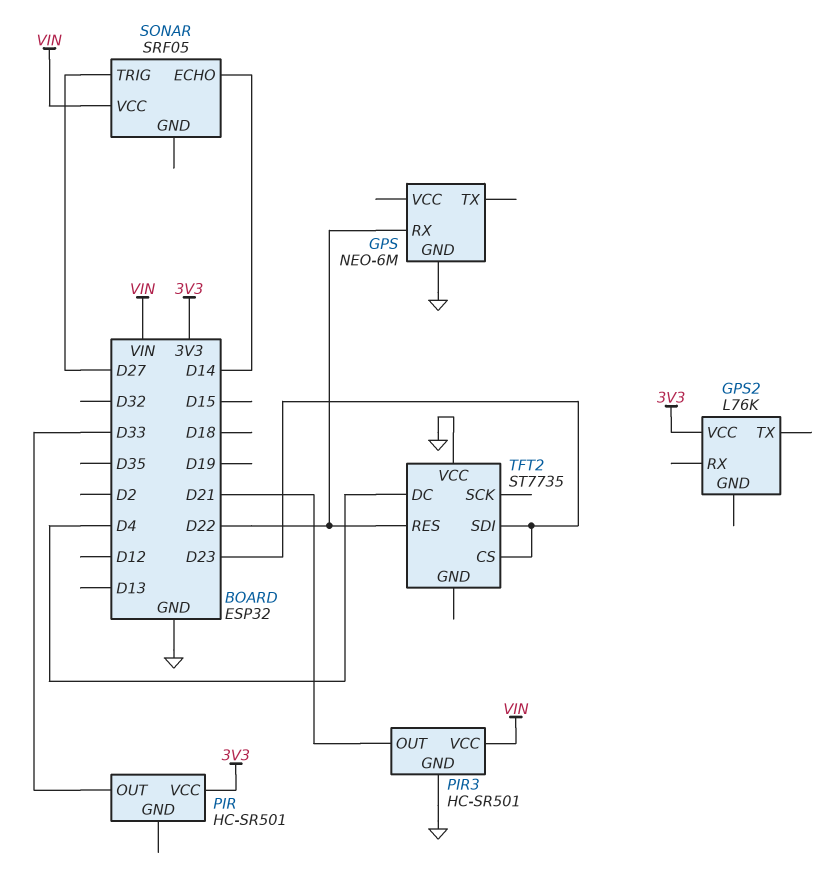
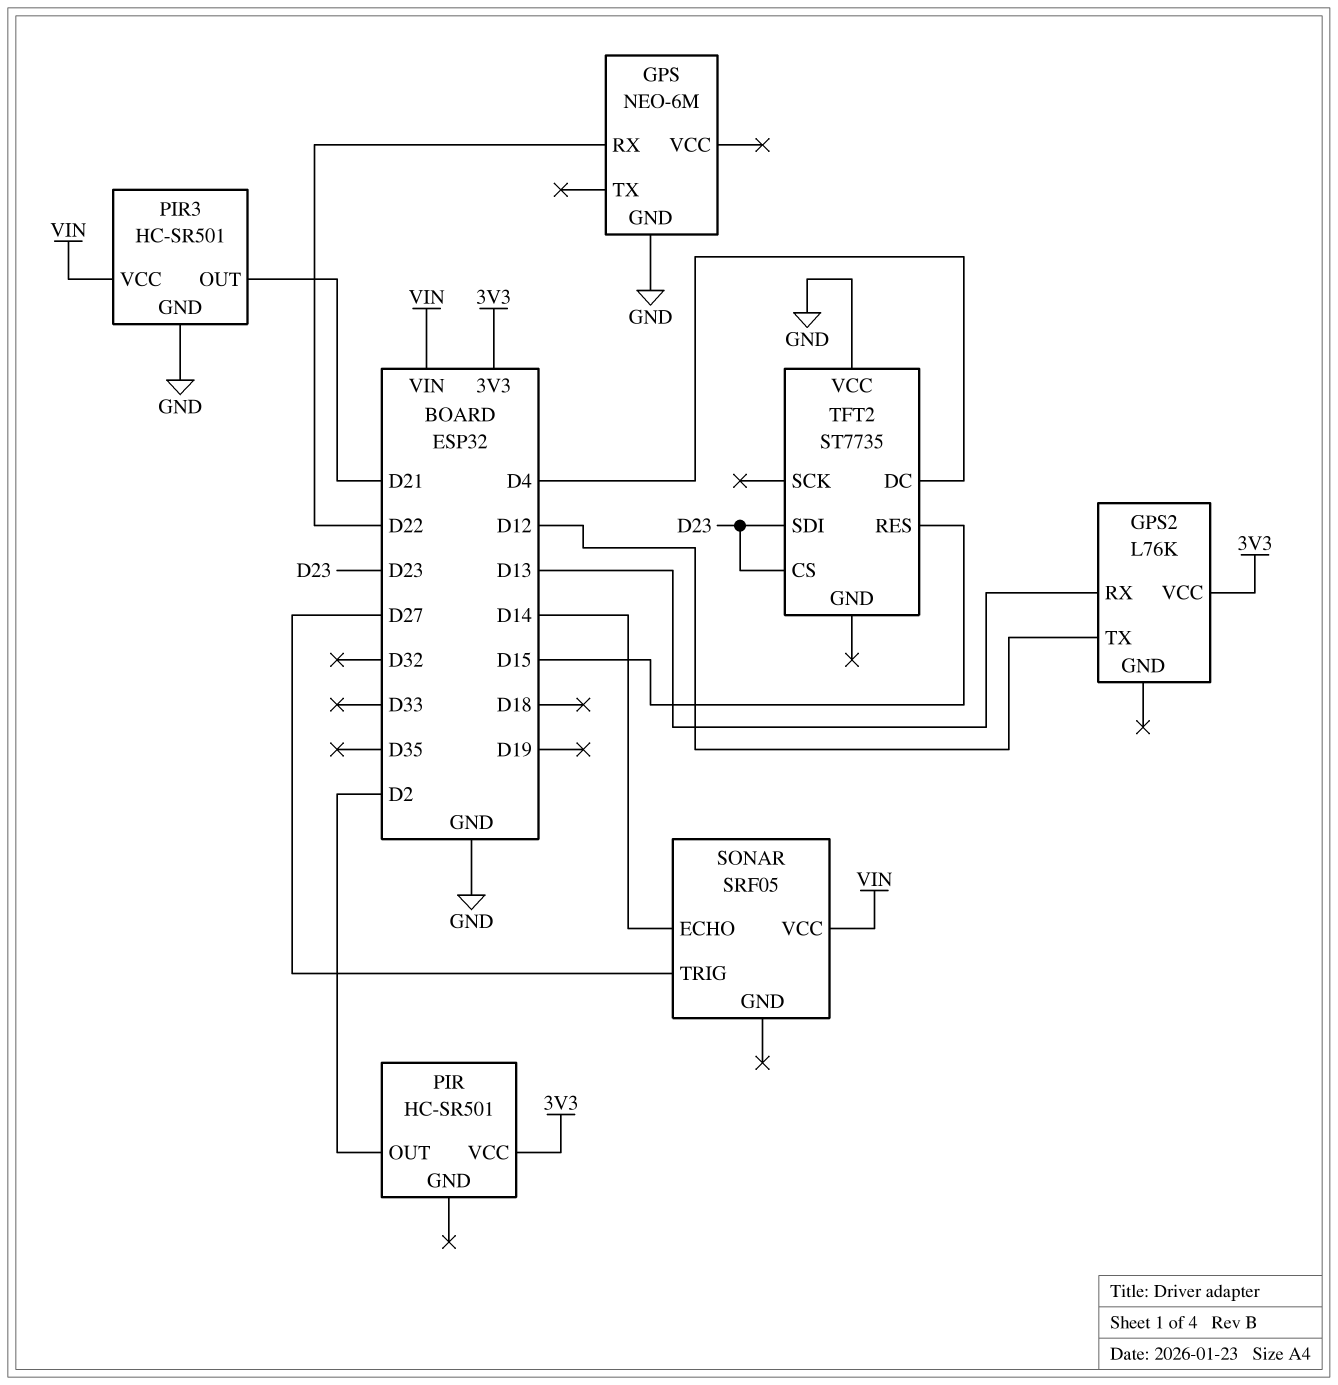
GPS2 pin RX: none -> D13
GPS2 pin TX: none -> D12
PIR pin OUT: D33 -> D2
TFT2 pin RES: D22 -> D15

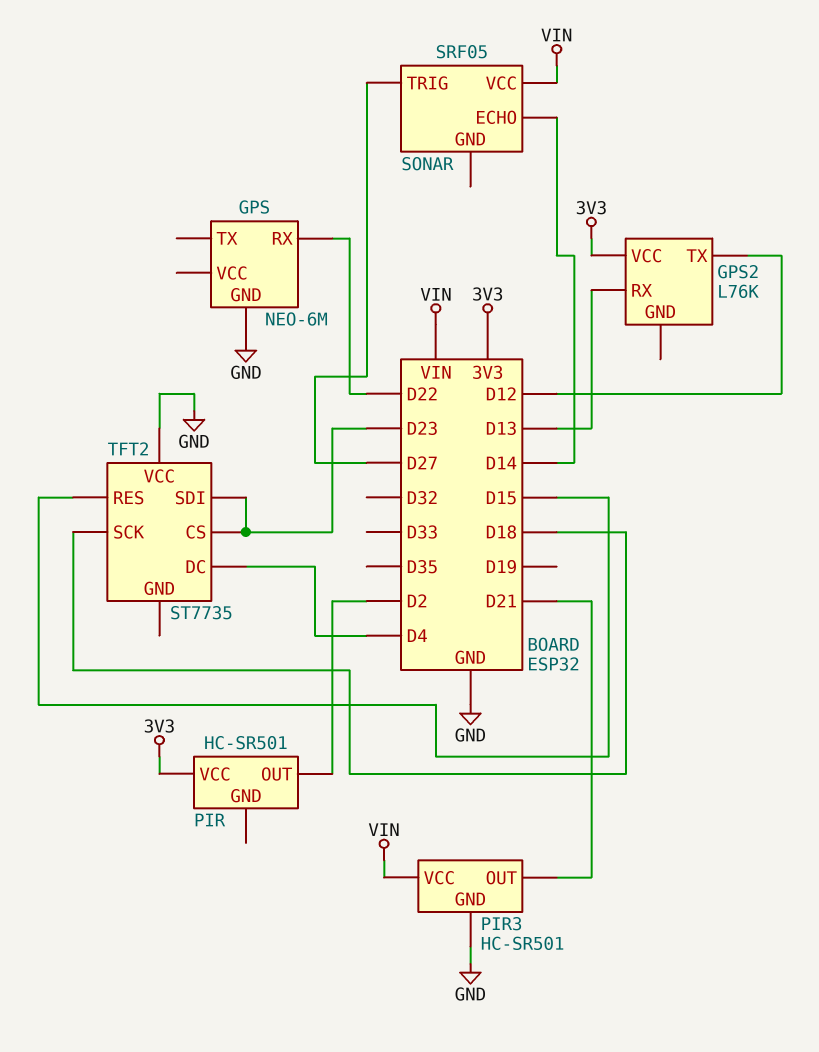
TFT2 pin SCK: none -> D18

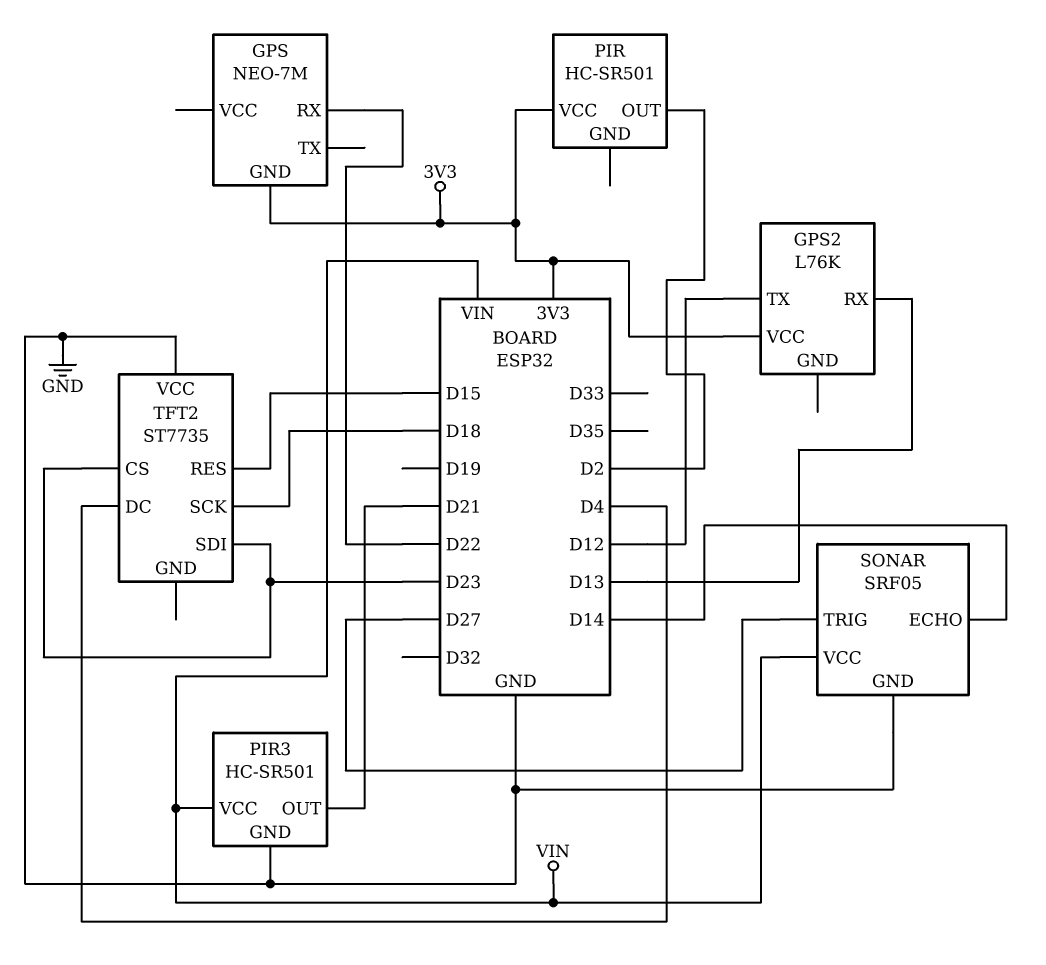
GPS: NEO-6M -> NEO-7M
GPS pin GND: GND -> 3V3
SONAR pin GND: none -> GND

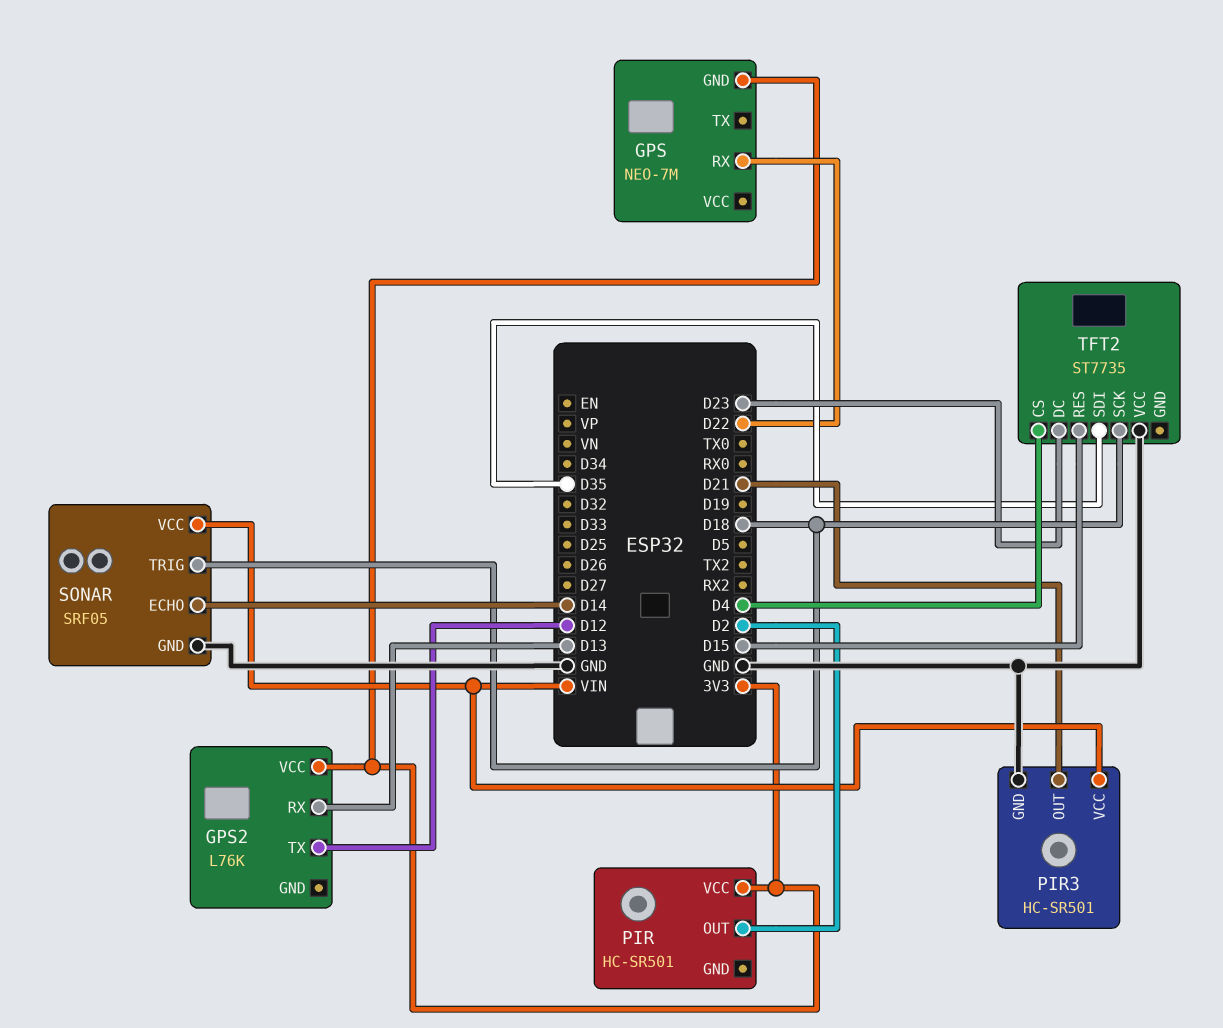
SONAR pin TRIG: D27 -> D18
TFT2 pin CS: D23 -> D4
TFT2 pin DC: D4 -> D23
TFT2 pin SDI: D23 -> D35

